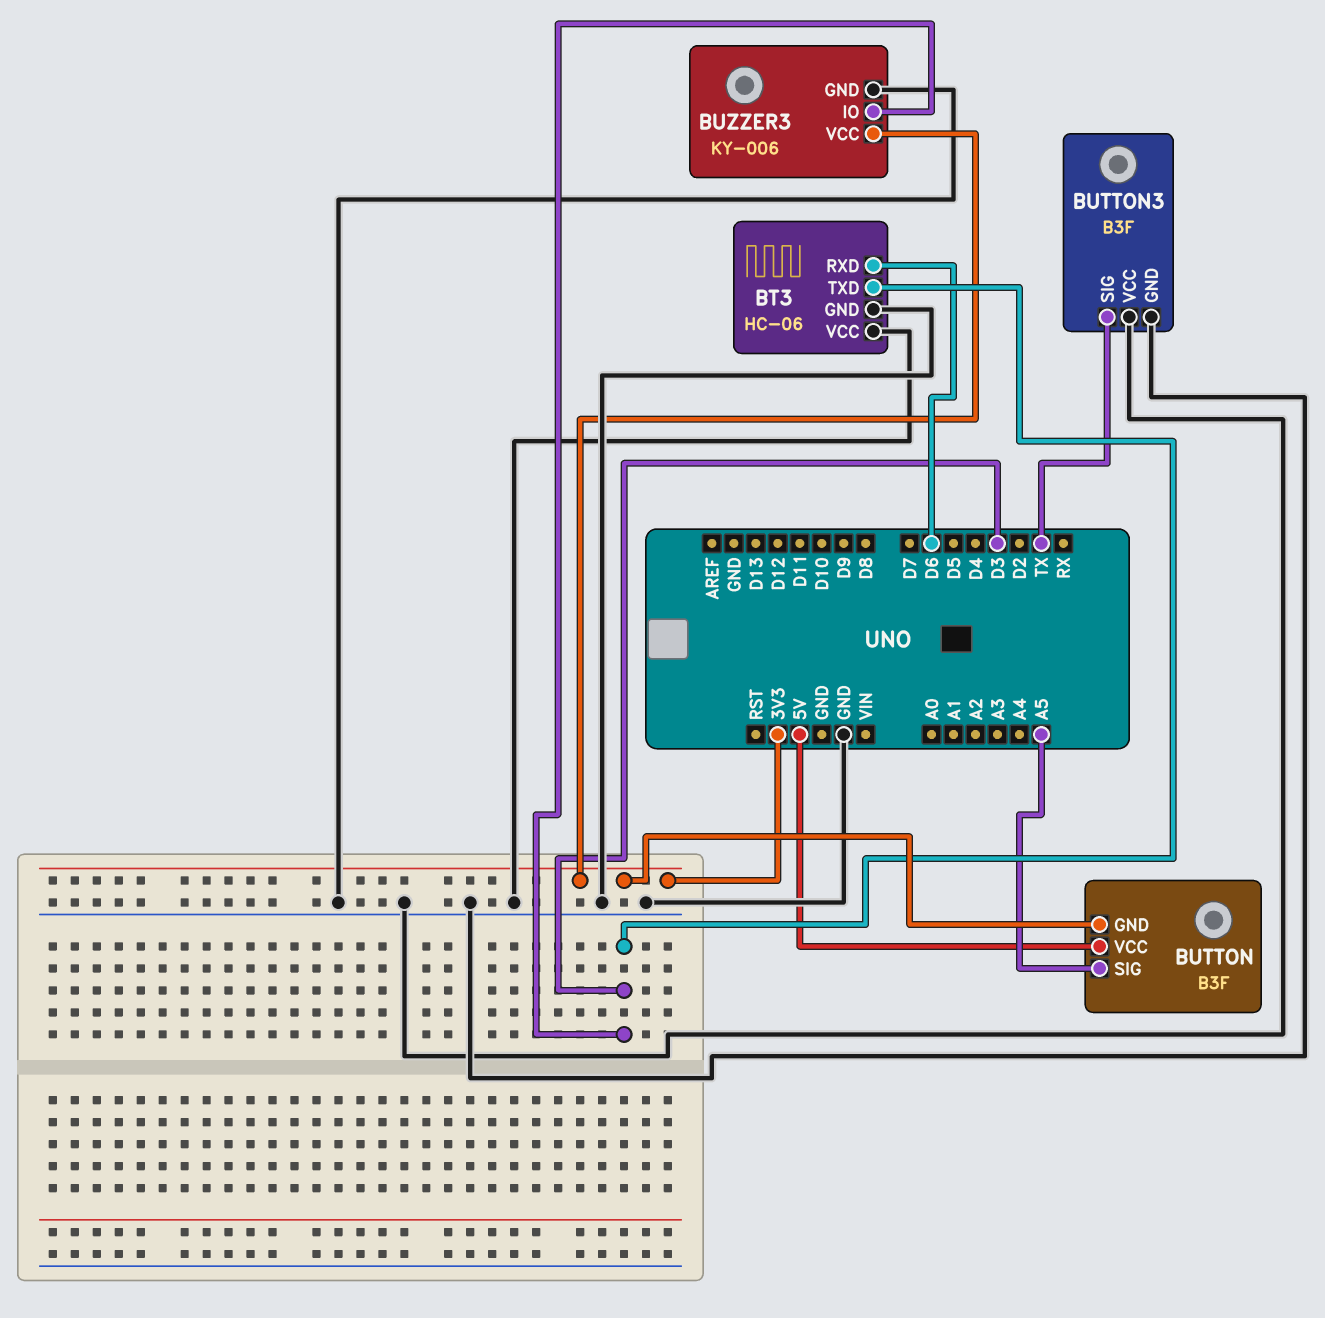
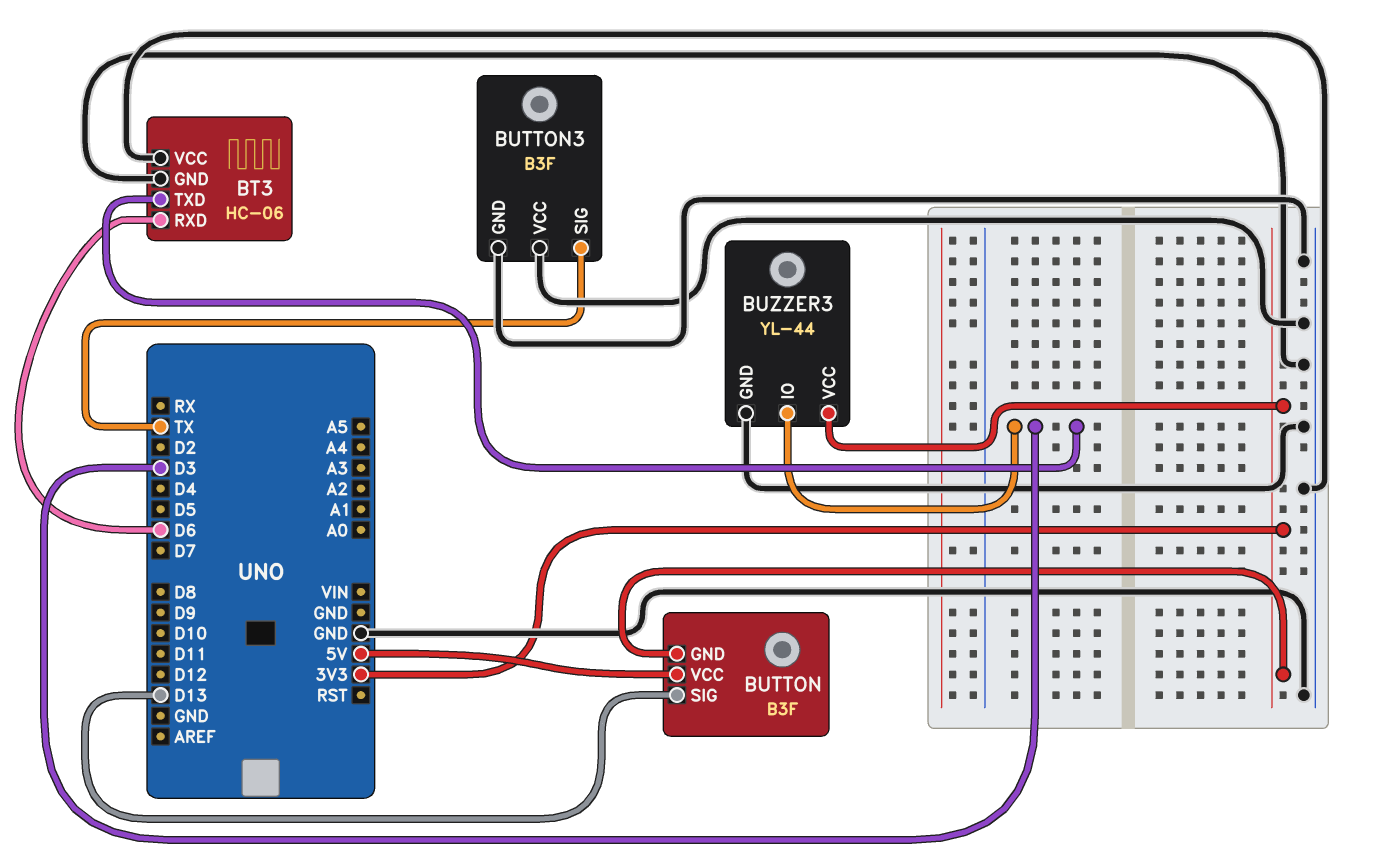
BUTTON pin SIG: A5 -> D13
BUZZER3: KY-006 -> YL-44

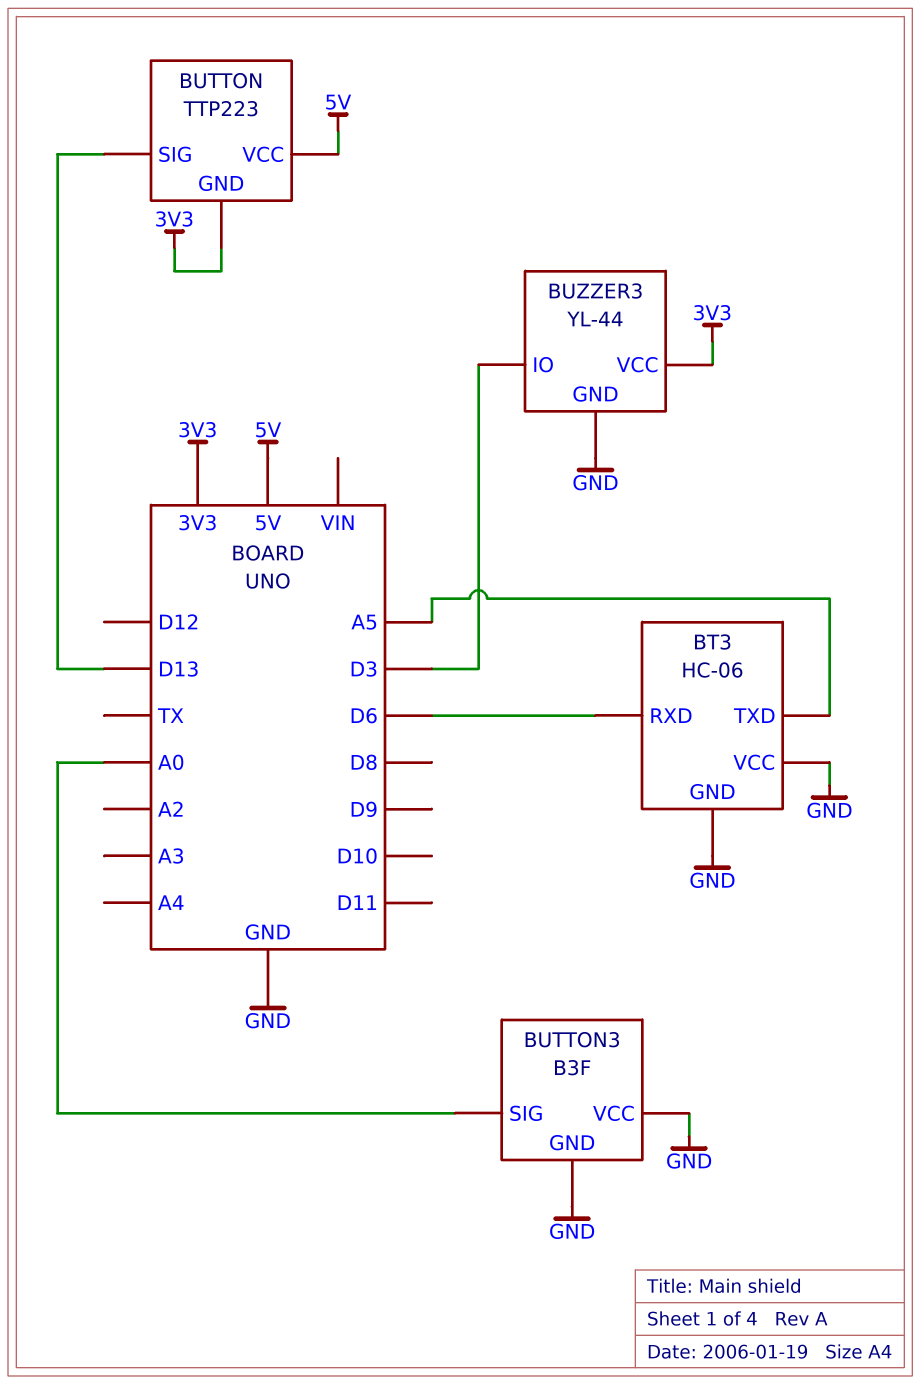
BT3 pin TXD: D3 -> A5
BUTTON: B3F -> TTP223
BUTTON3 pin SIG: TX -> A0

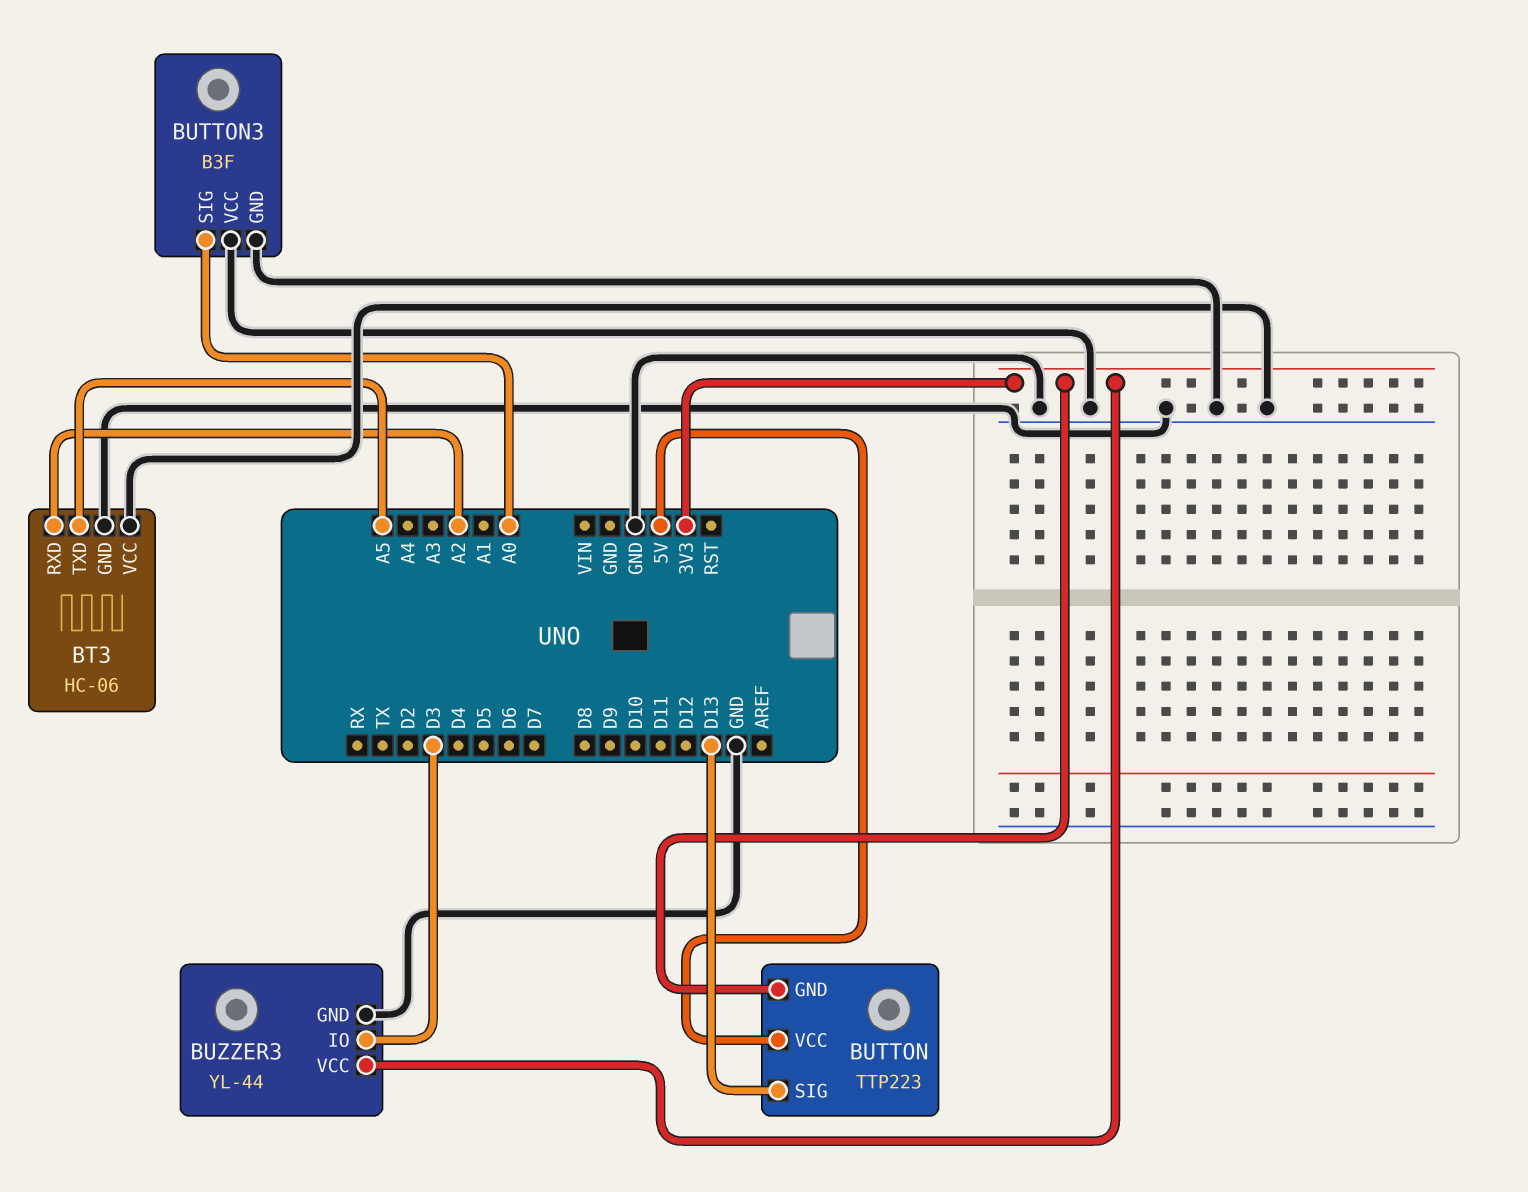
BT3 pin RXD: D6 -> A2

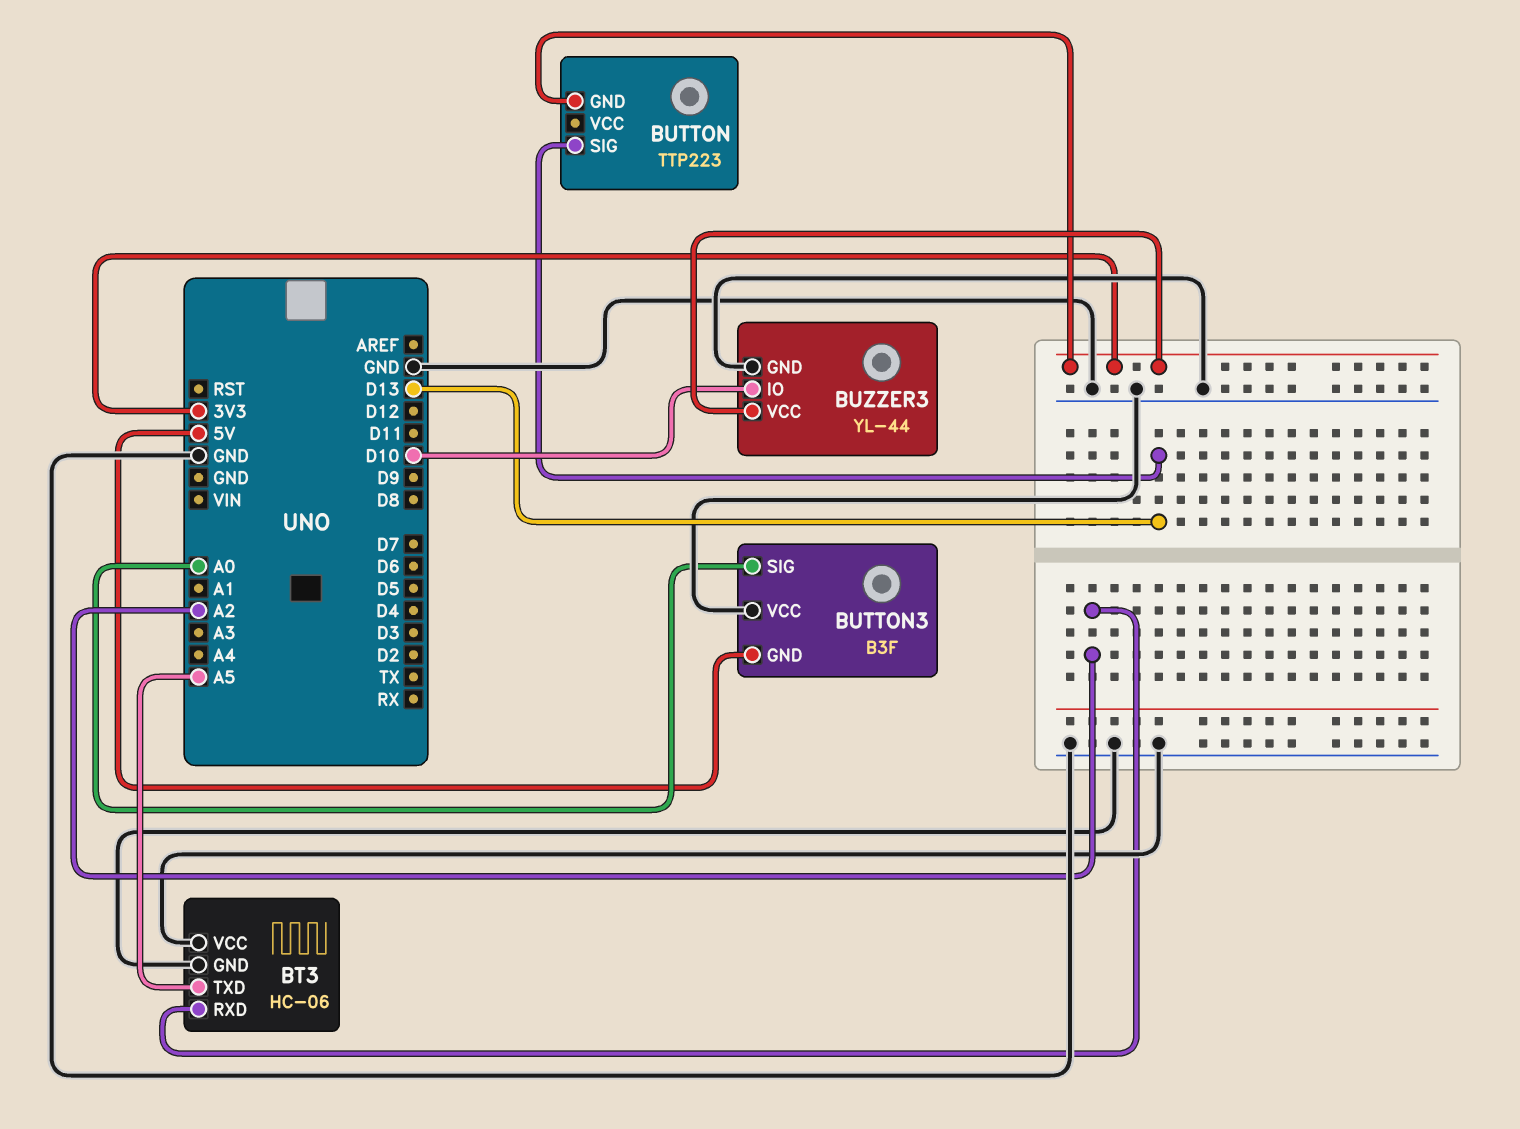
BUTTON pin VCC: 5V -> none
BUTTON3 pin GND: GND -> 5V
BUZZER3 pin IO: D3 -> D10

